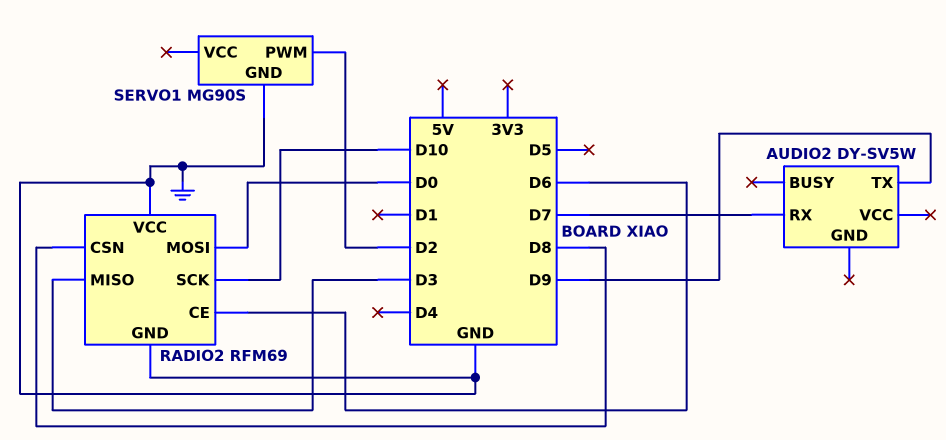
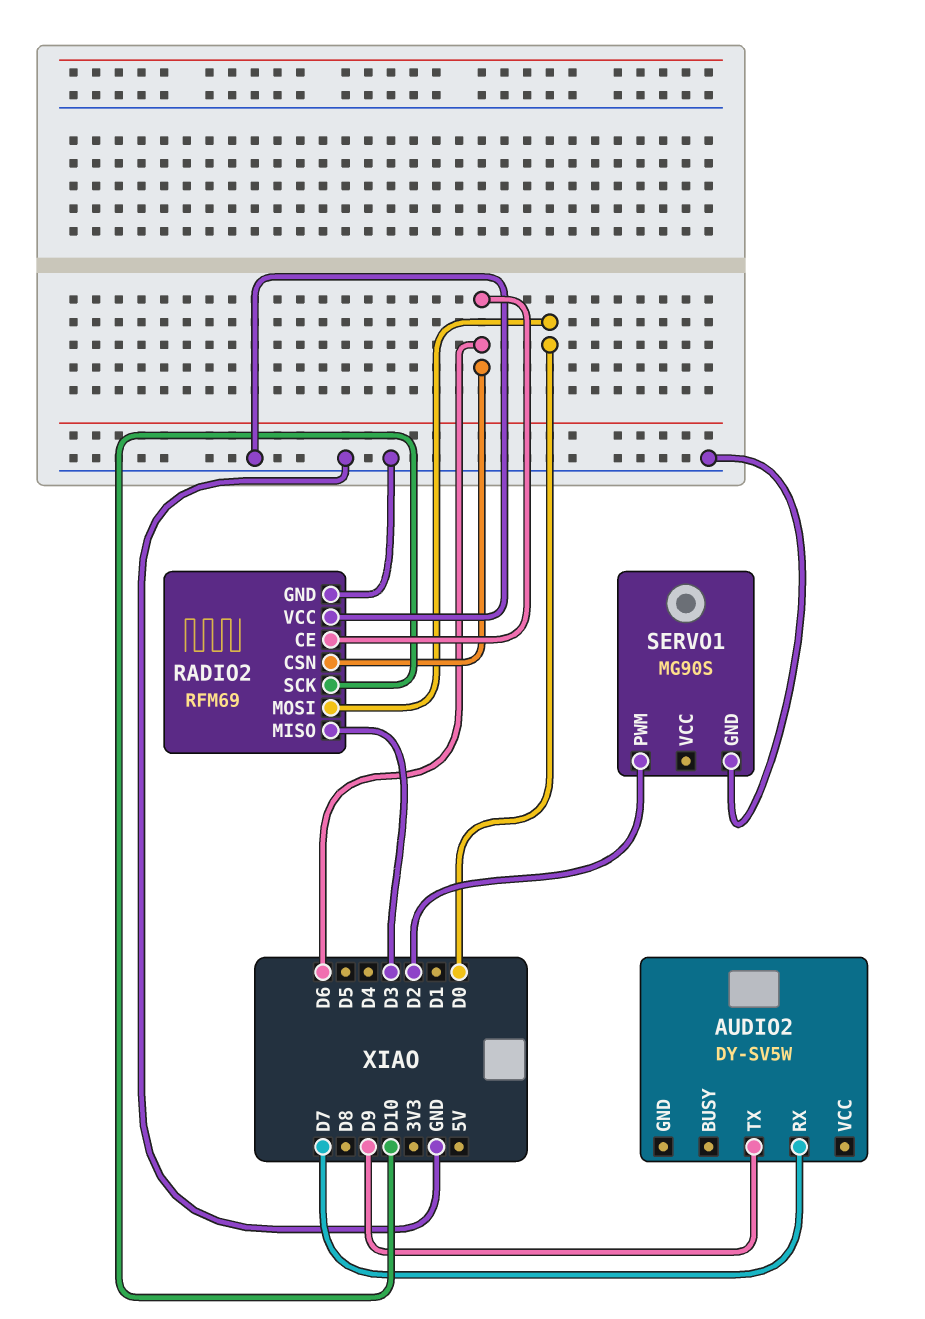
RADIO2 pin CSN: D8 -> D6

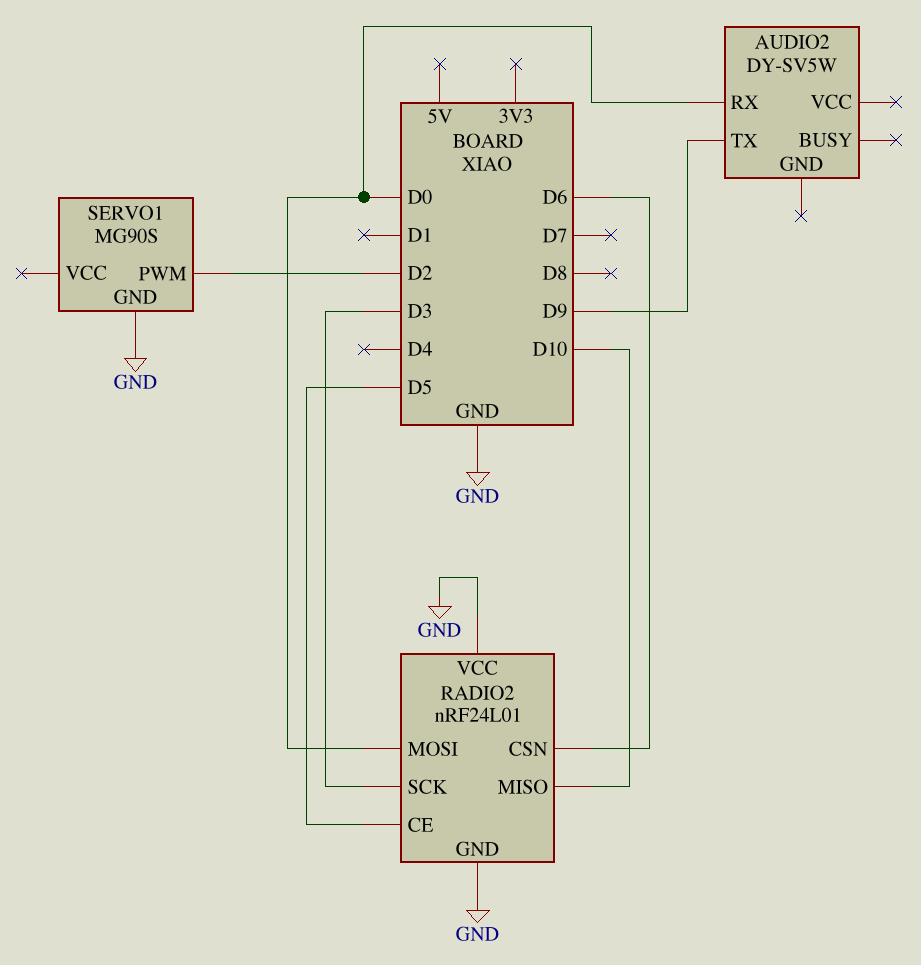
AUDIO2 pin RX: D7 -> D0
RADIO2: RFM69 -> nRF24L01
RADIO2 pin CE: D6 -> D5
RADIO2 pin MISO: D3 -> D10
RADIO2 pin SCK: D10 -> D3

